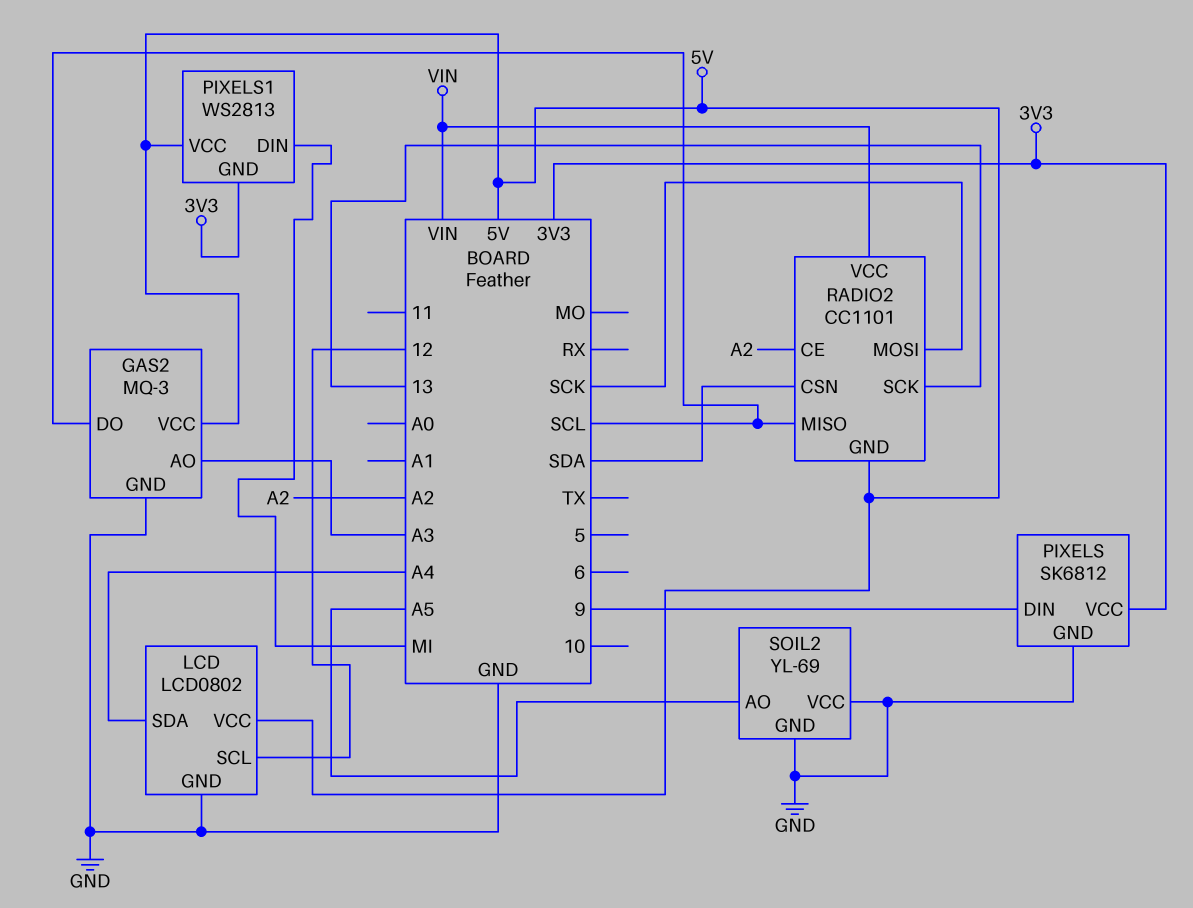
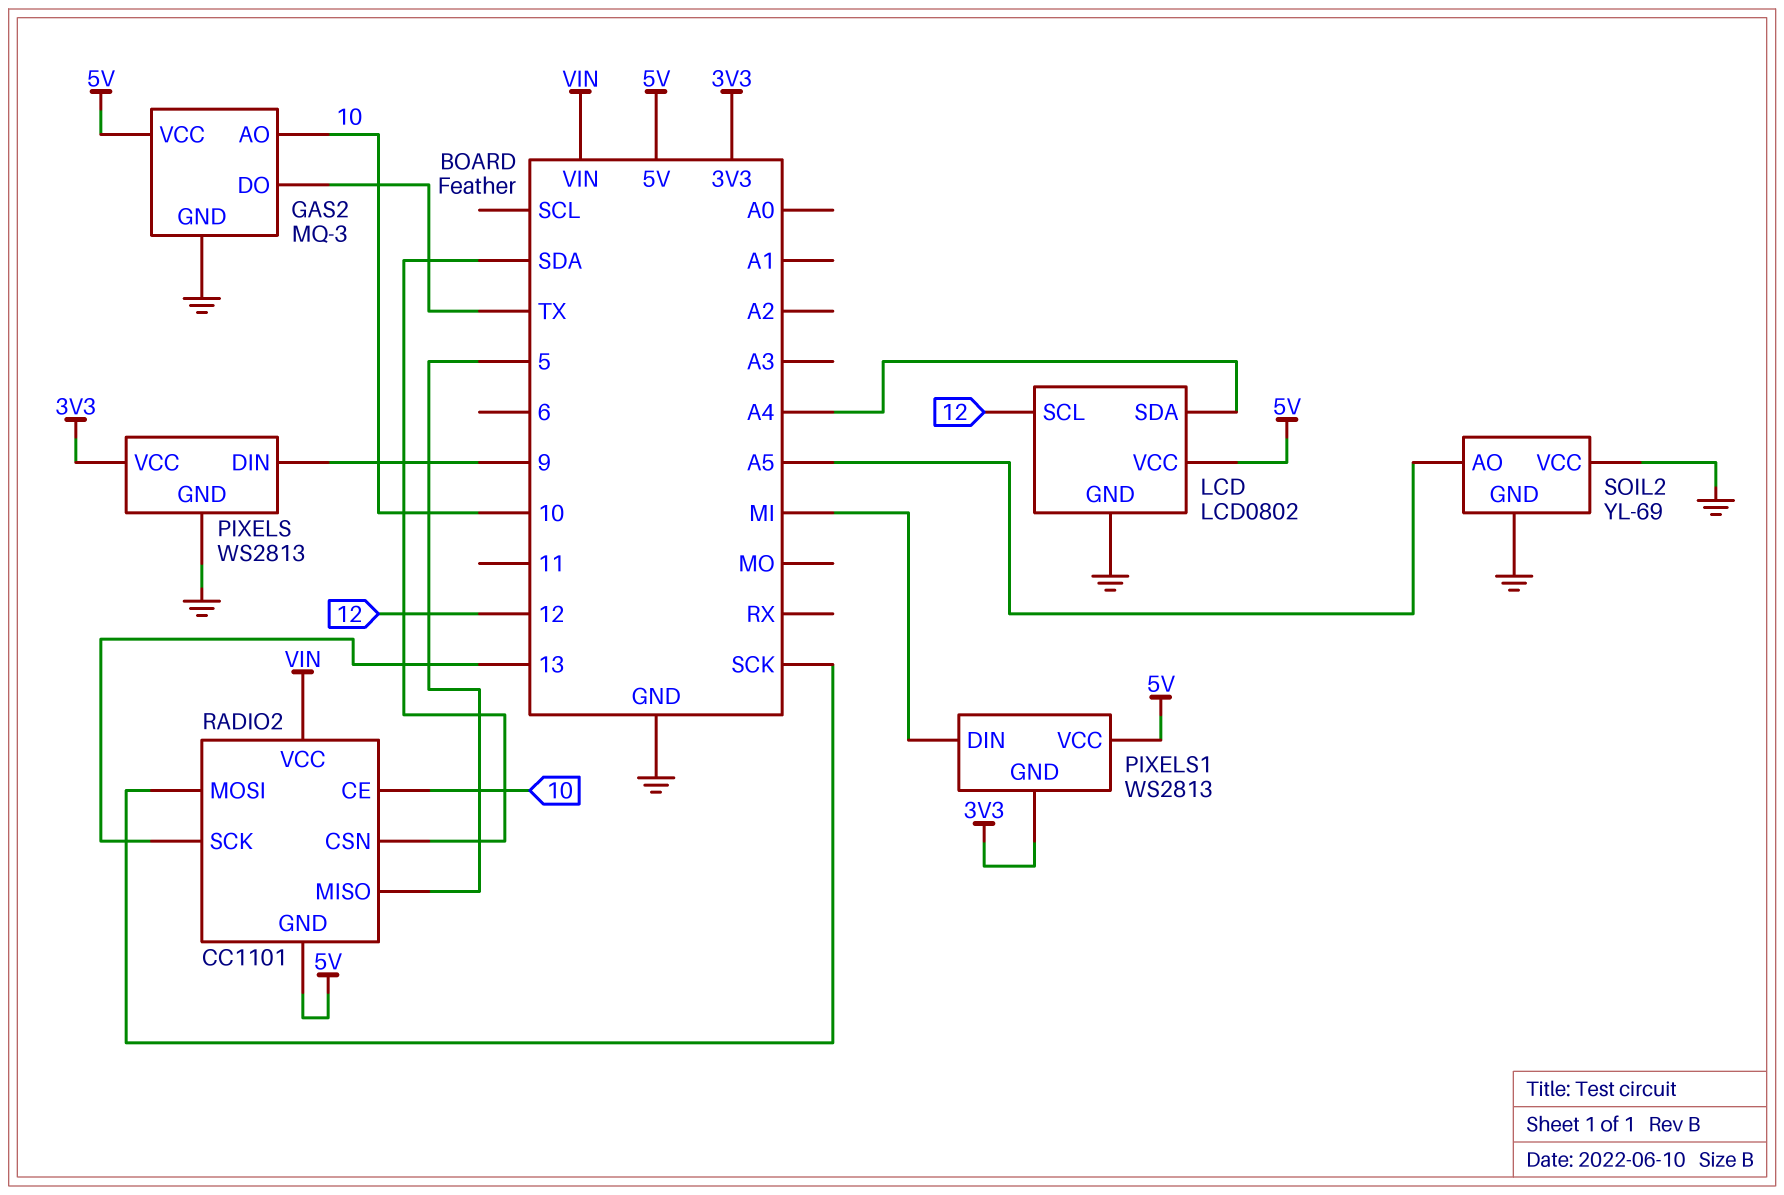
GAS2 pin AO: A3 -> 10
GAS2 pin DO: SCL -> TX
PIXELS: SK6812 -> WS2813
RADIO2 pin CE: A2 -> 10
RADIO2 pin MISO: SCL -> 5

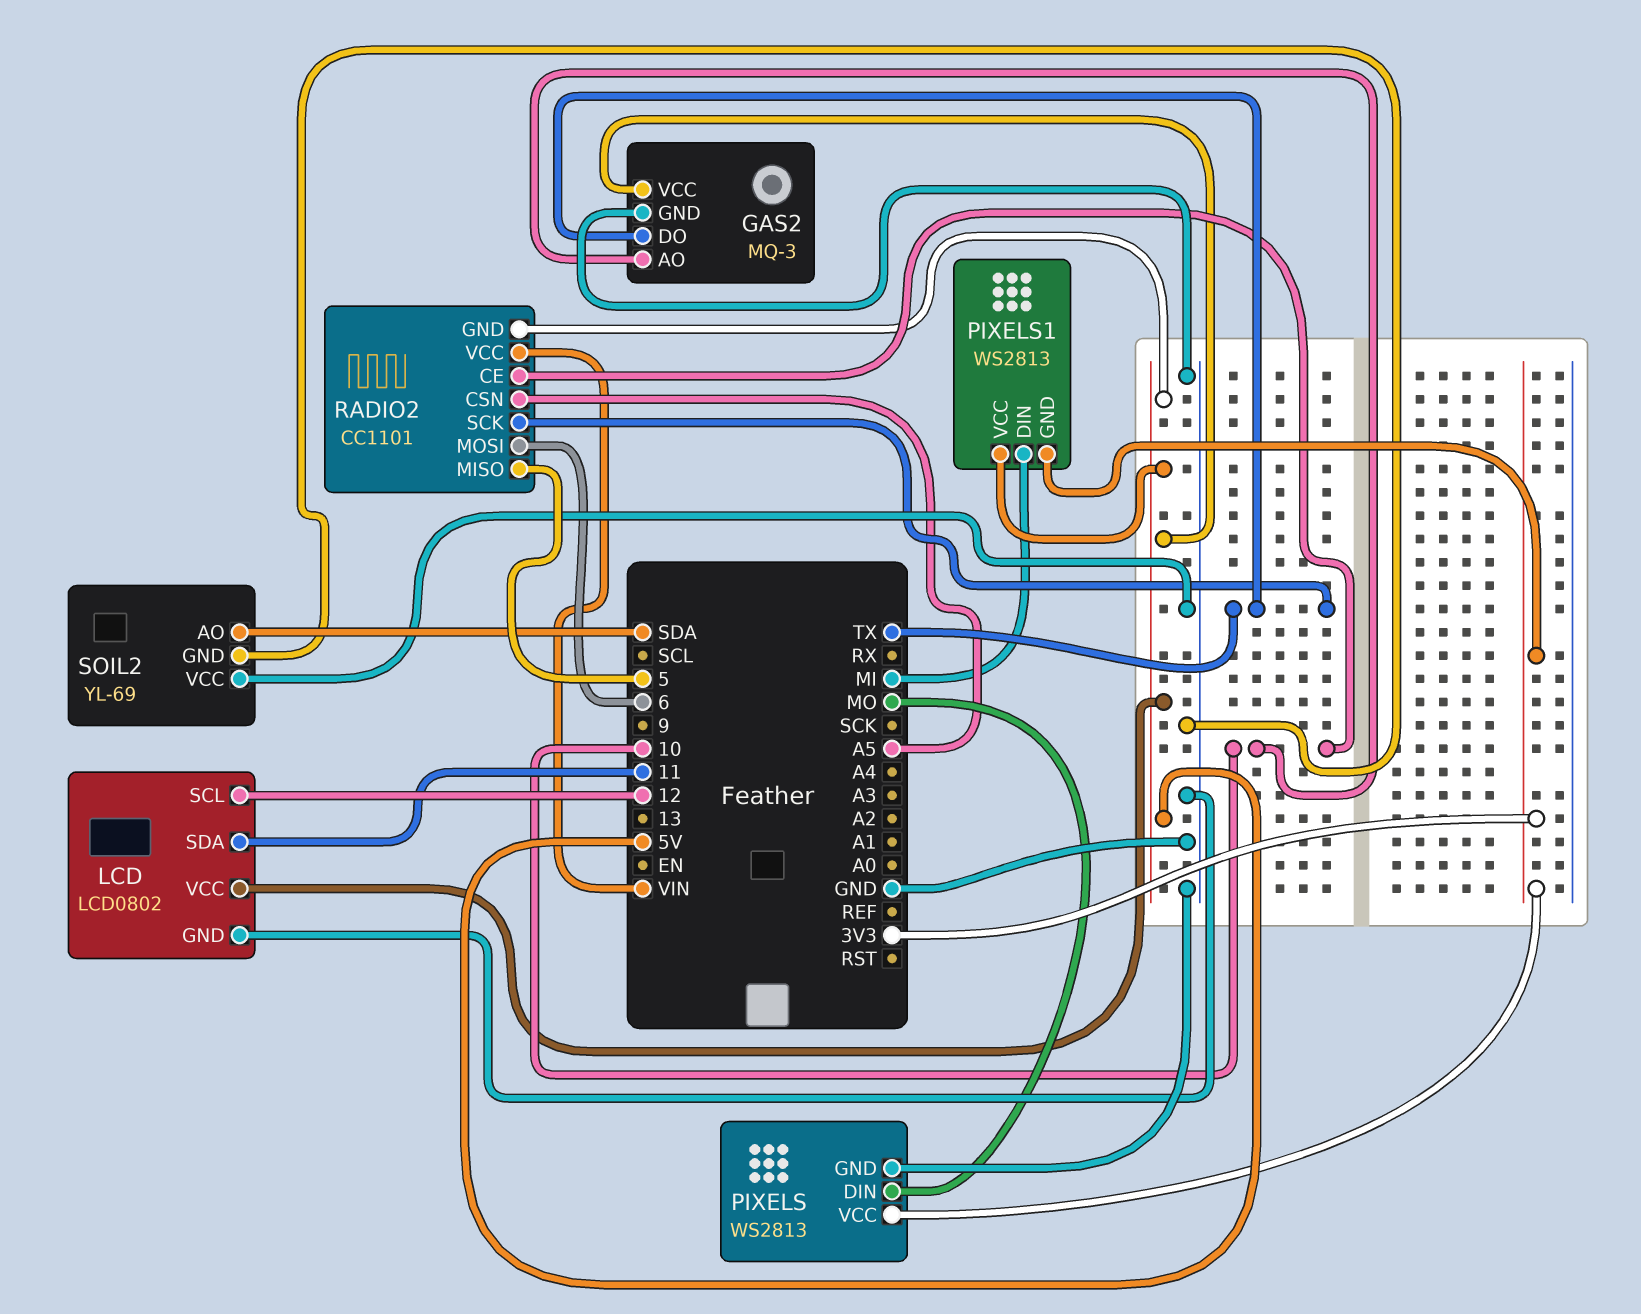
LCD pin SDA: A4 -> 11
PIXELS pin DIN: 9 -> MO
RADIO2 pin CSN: SDA -> A5
RADIO2 pin MOSI: SCK -> 6
RADIO2 pin SCK: 13 -> TX
SOIL2 pin AO: A5 -> SDA

